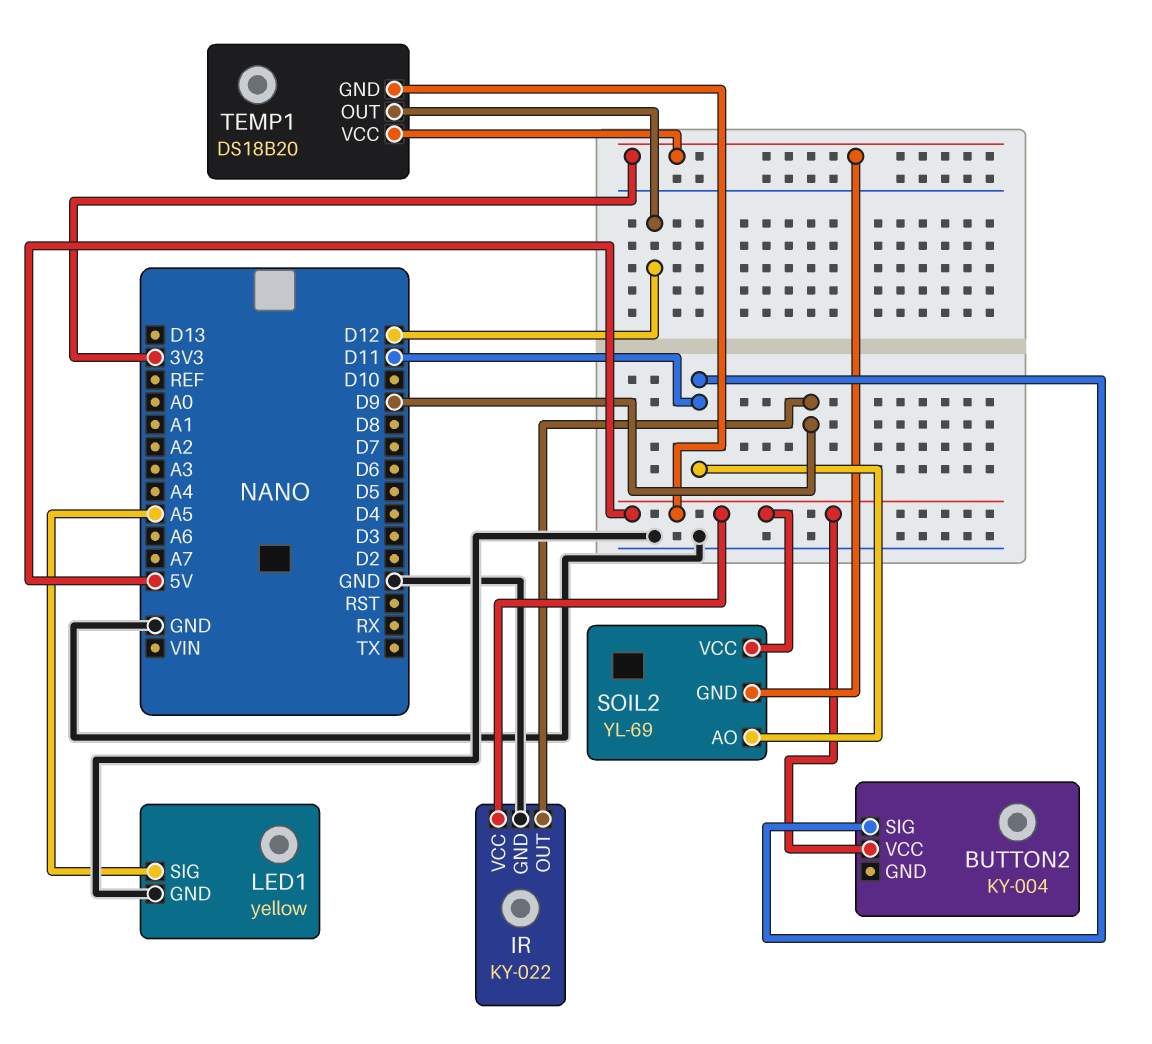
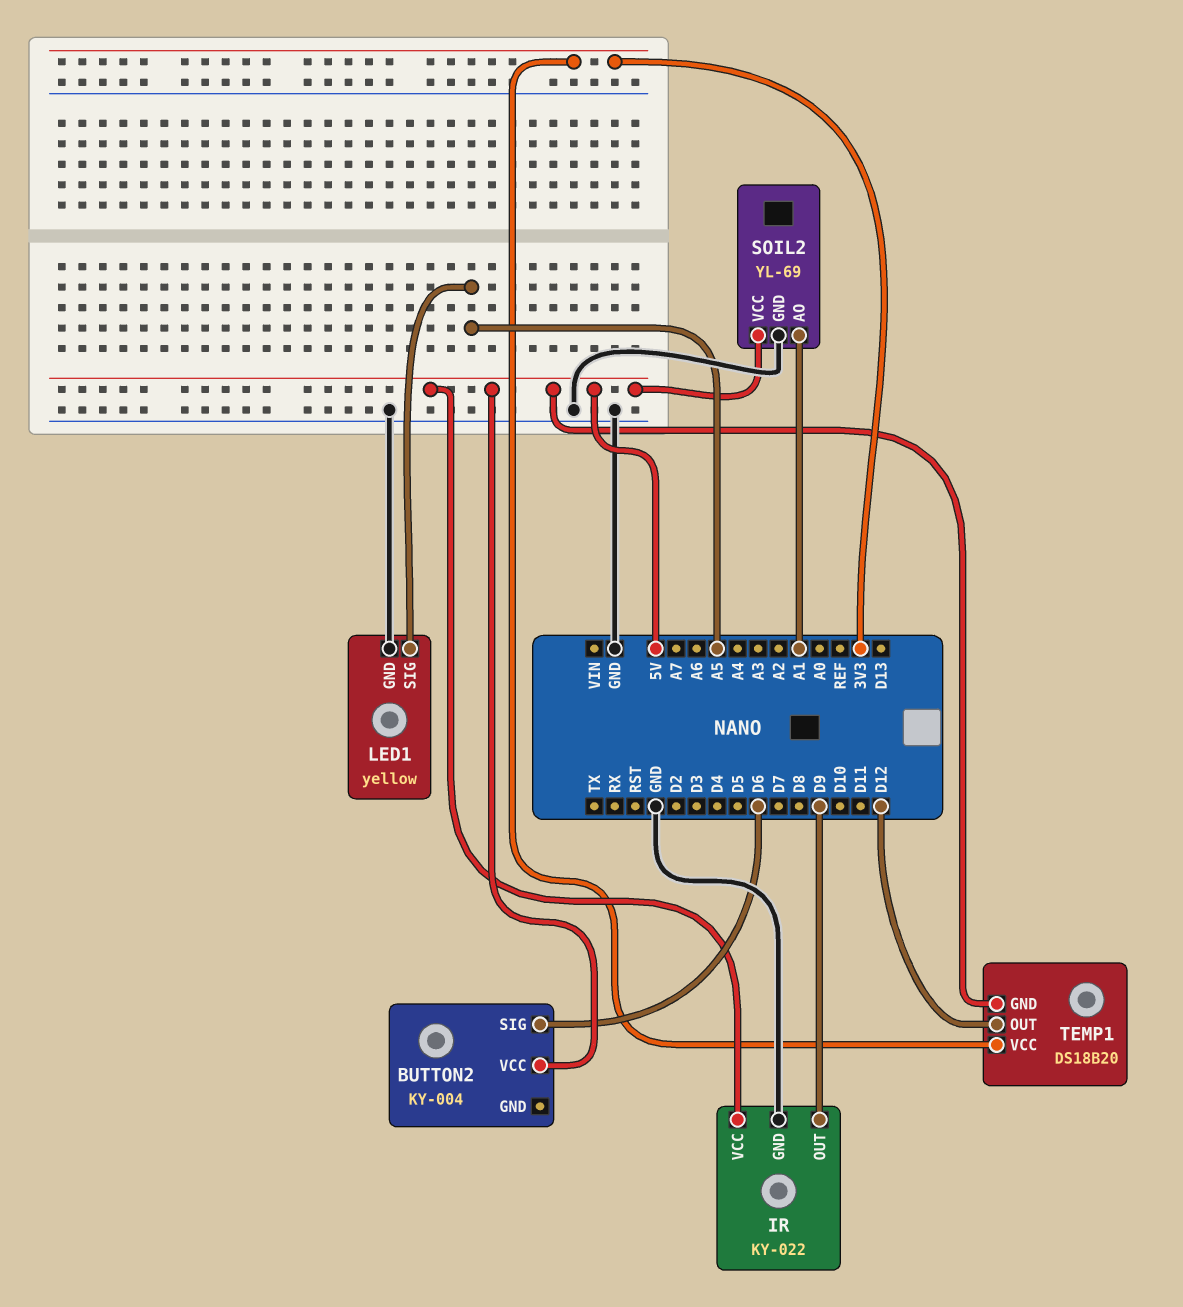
BUTTON2 pin SIG: D11 -> D6
SOIL2 pin AO: D11 -> A1
SOIL2 pin GND: 3V3 -> GND

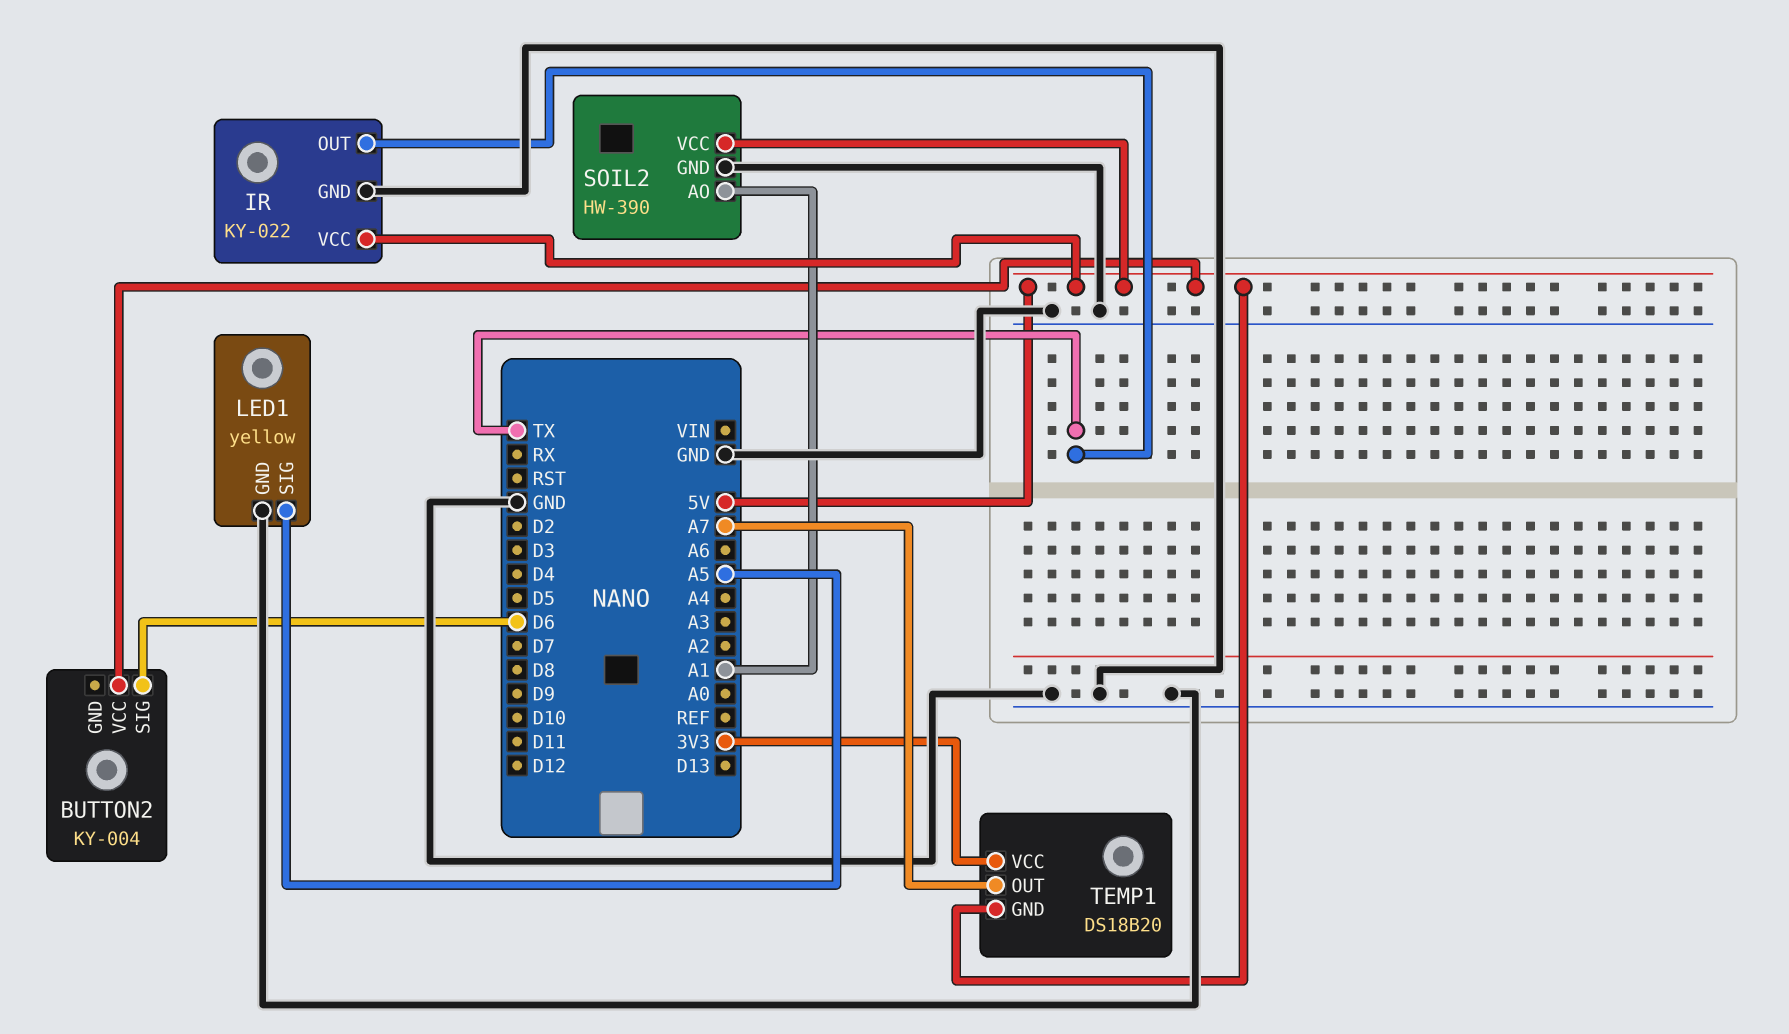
IR pin OUT: D9 -> TX
SOIL2: YL-69 -> HW-390
TEMP1 pin OUT: D12 -> A7

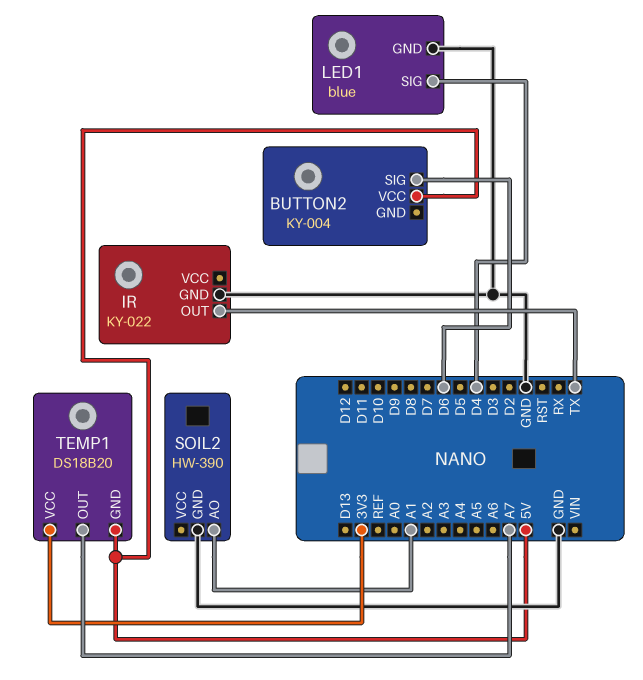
IR pin VCC: 5V -> none
LED1: yellow -> blue
LED1 pin SIG: A5 -> D4
SOIL2 pin VCC: 5V -> none

